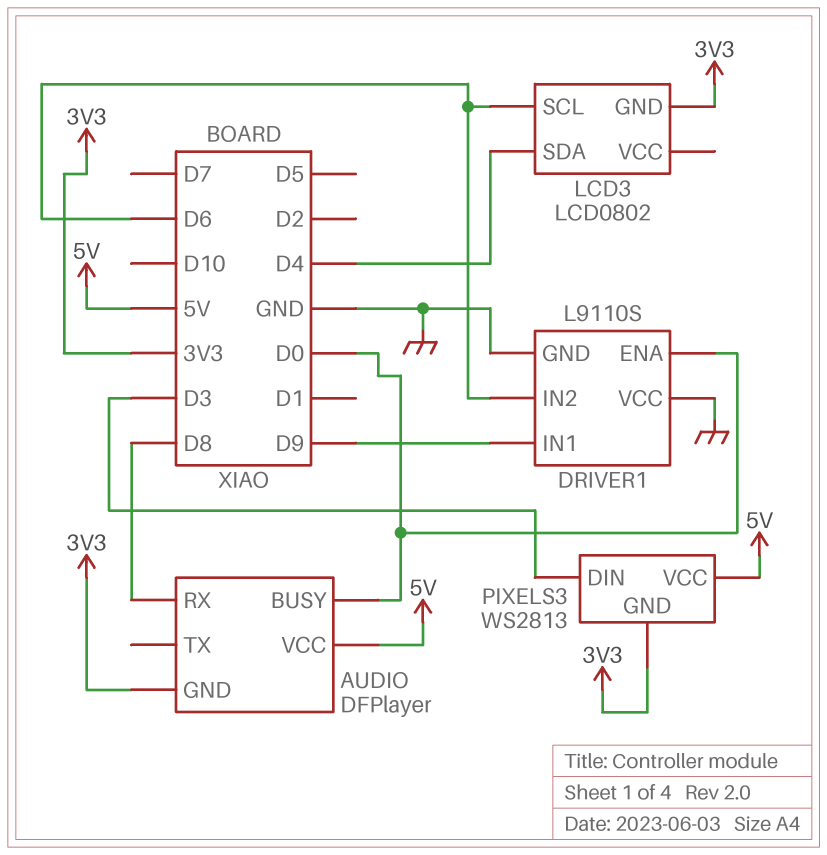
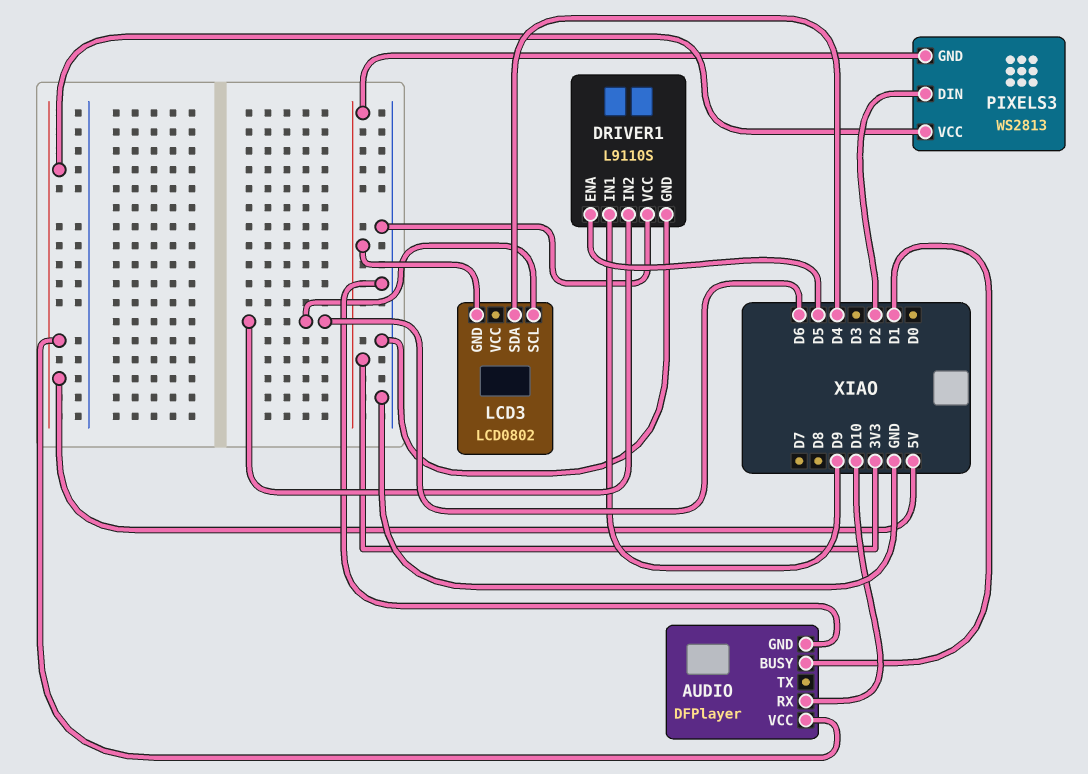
AUDIO pin BUSY: D0 -> D1
AUDIO pin GND: 3V3 -> GND
AUDIO pin RX: D8 -> D10
DRIVER1 pin ENA: D0 -> D5
PIXELS3 pin DIN: D3 -> D2

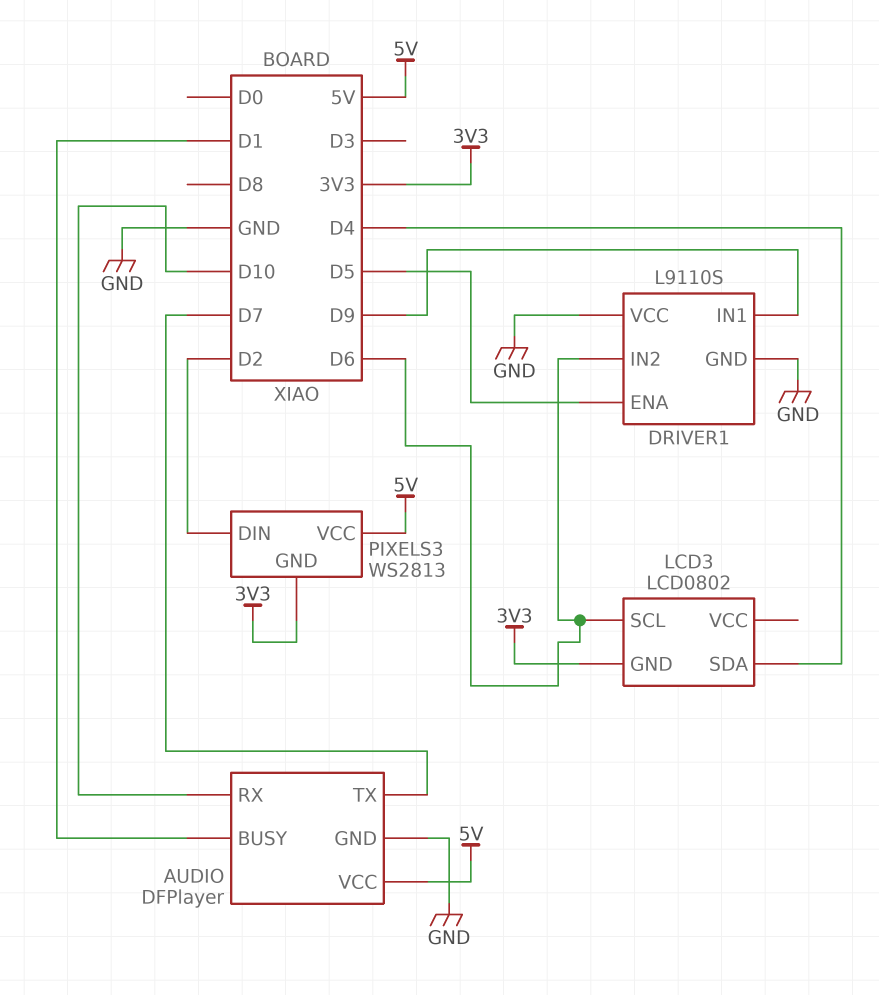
AUDIO pin TX: none -> D7

